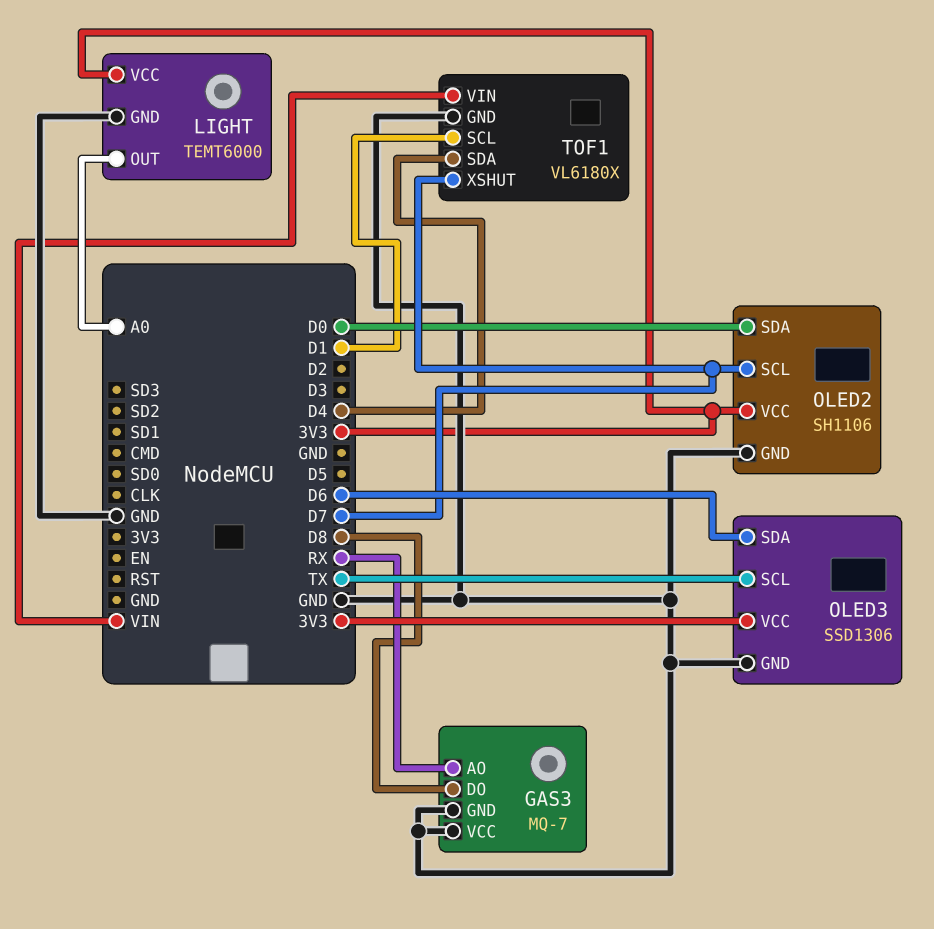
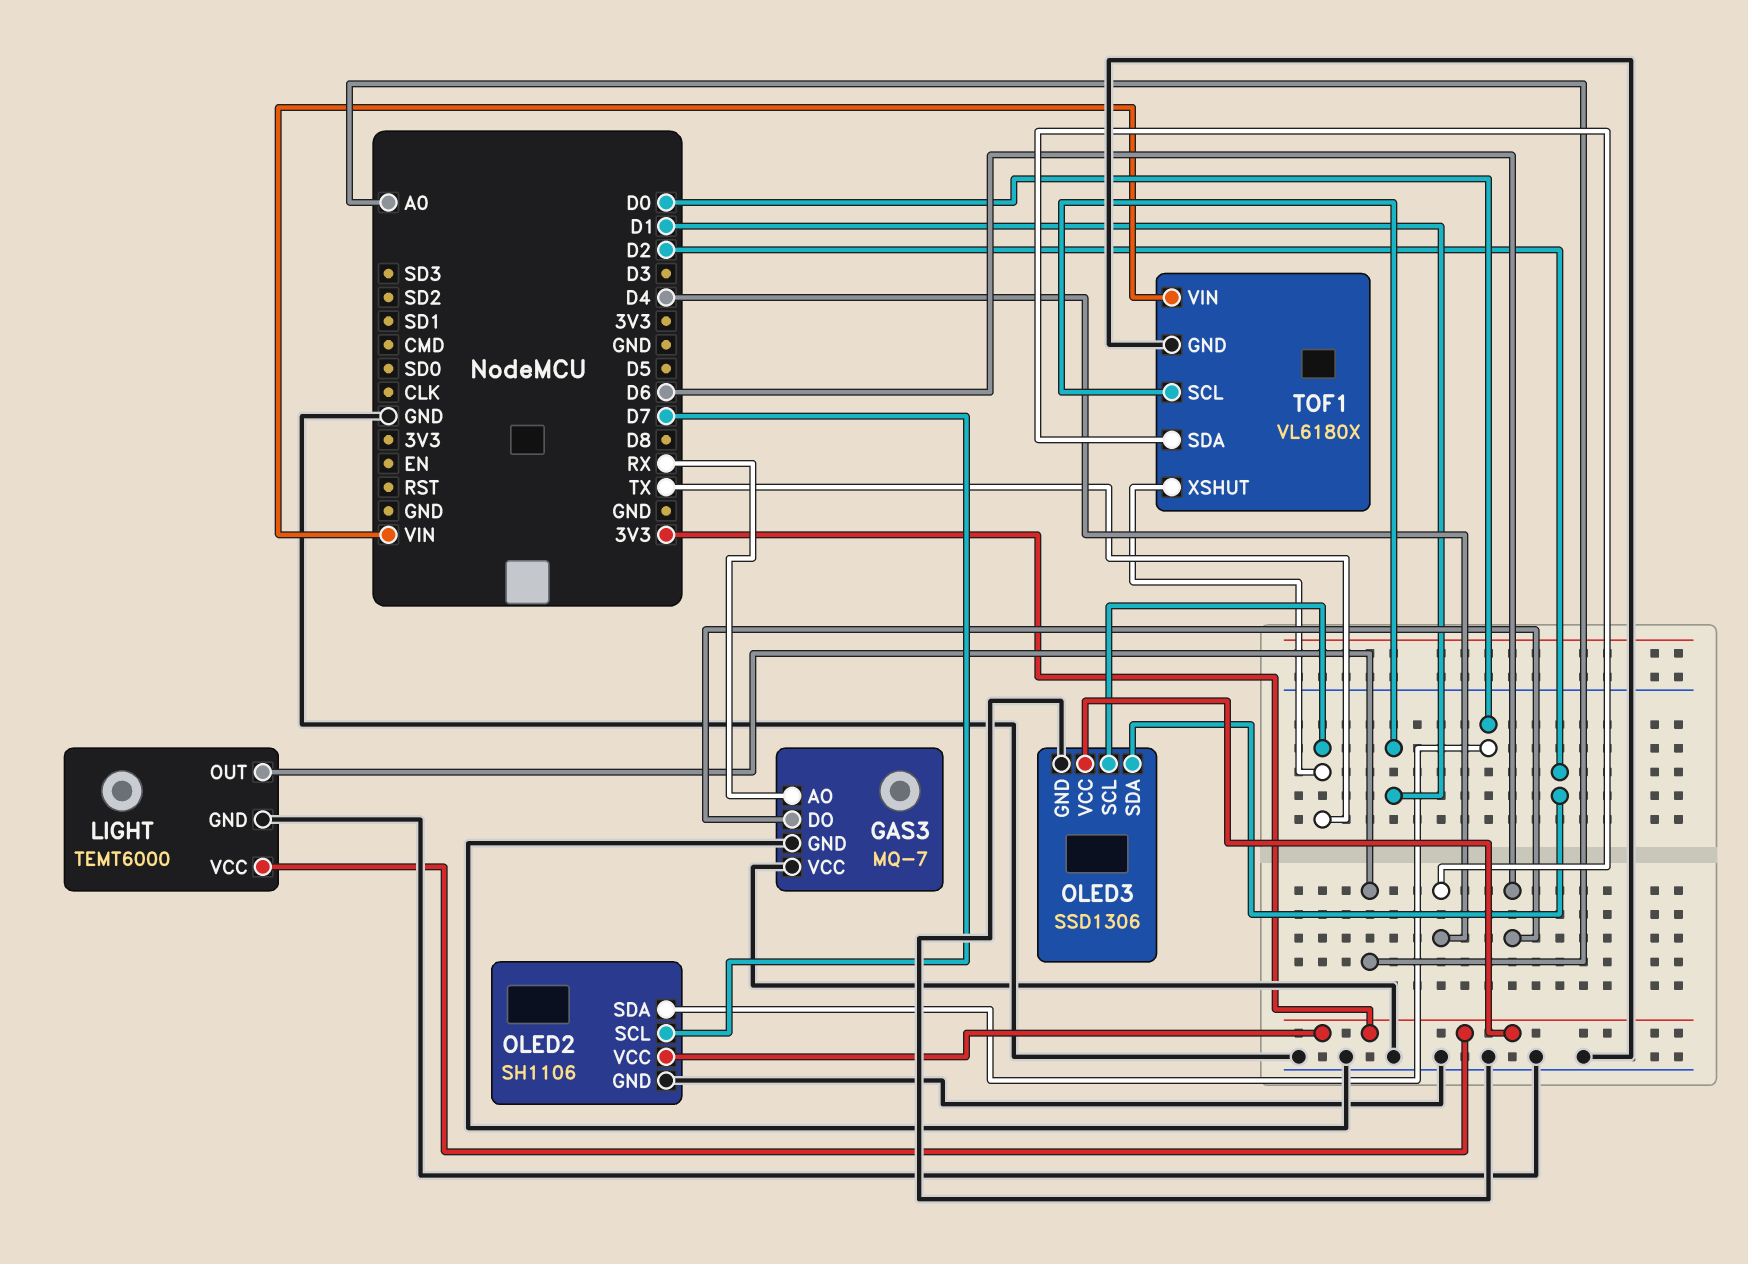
GAS3 pin DO: D8 -> D6
OLED3 pin SDA: D6 -> D2
TOF1 pin XSHUT: D7 -> TX

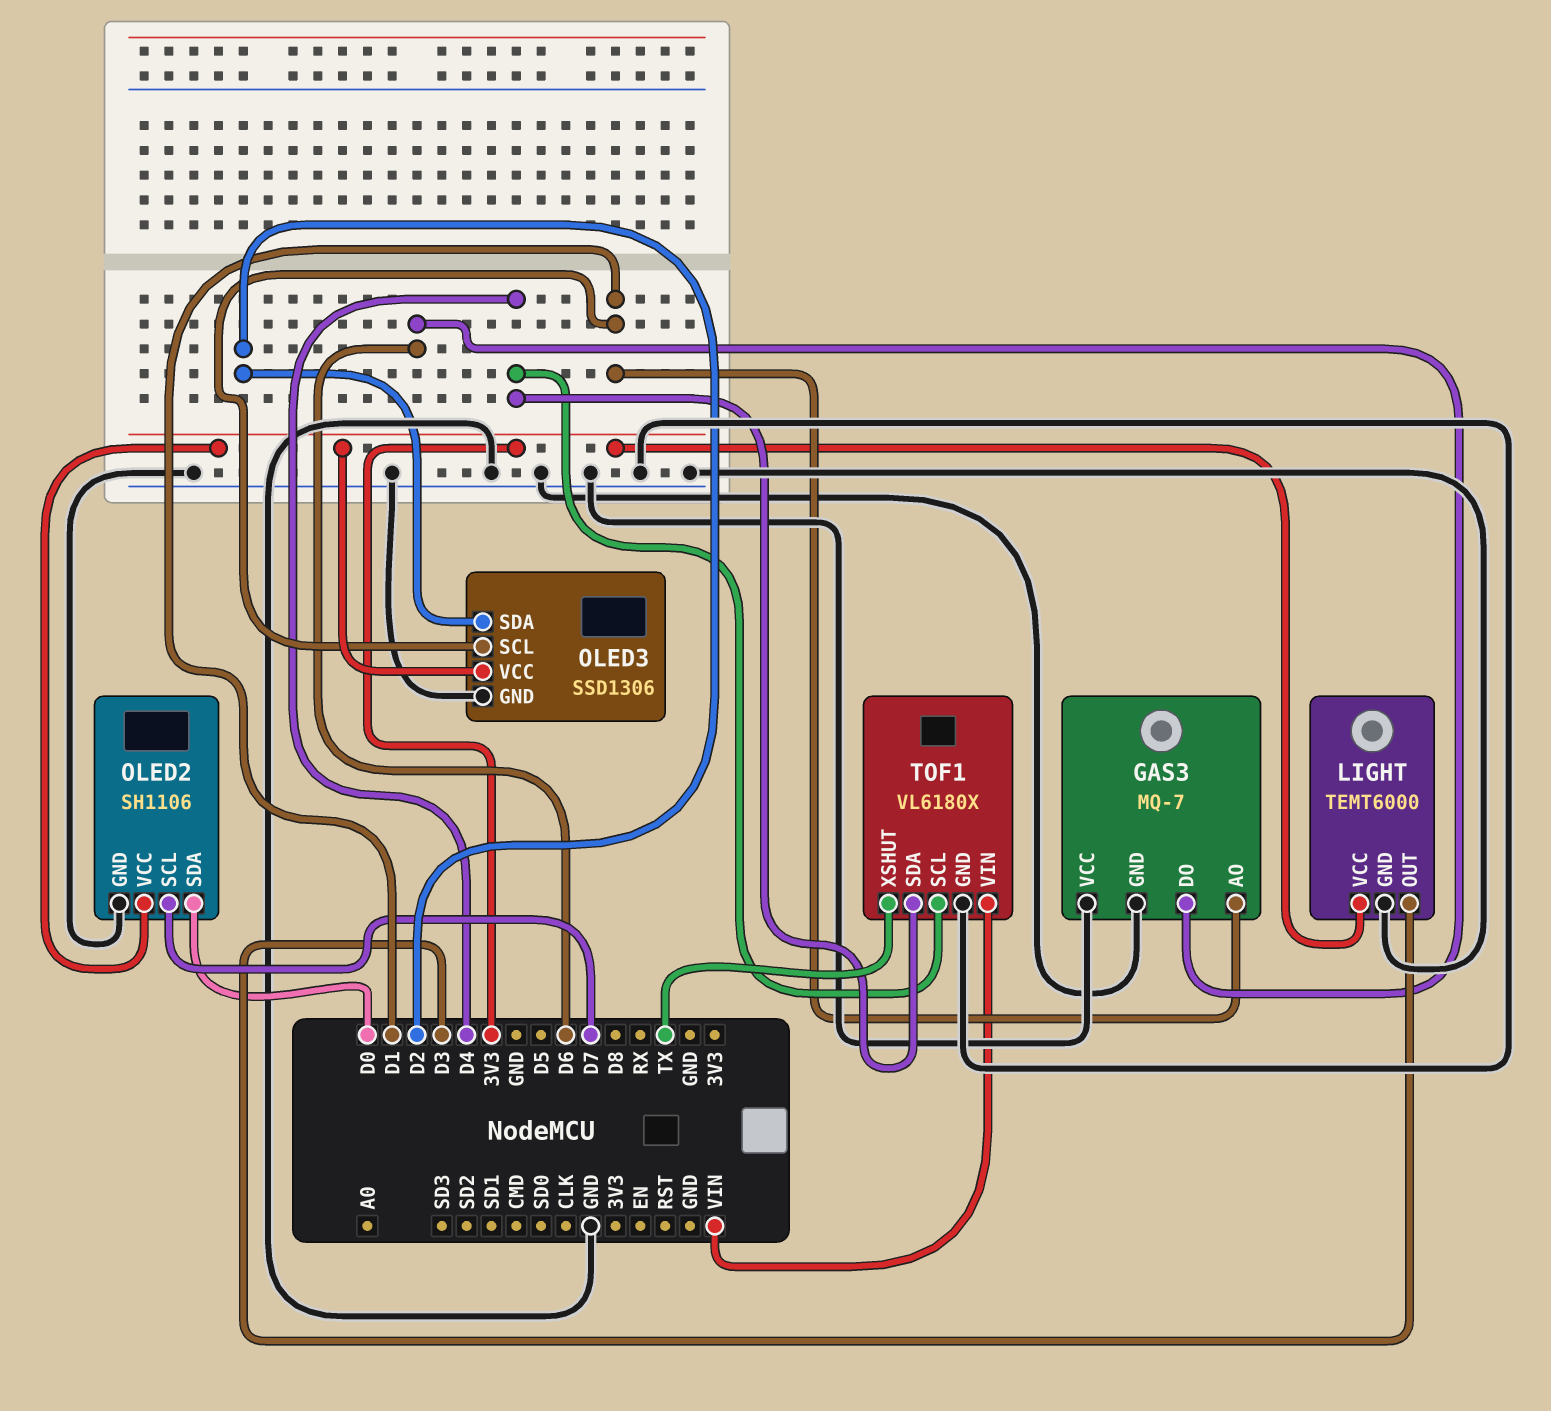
GAS3 pin AO: RX -> D1
LIGHT pin OUT: A0 -> D3
OLED3 pin SCL: TX -> D1
TOF1 pin SCL: D1 -> D4

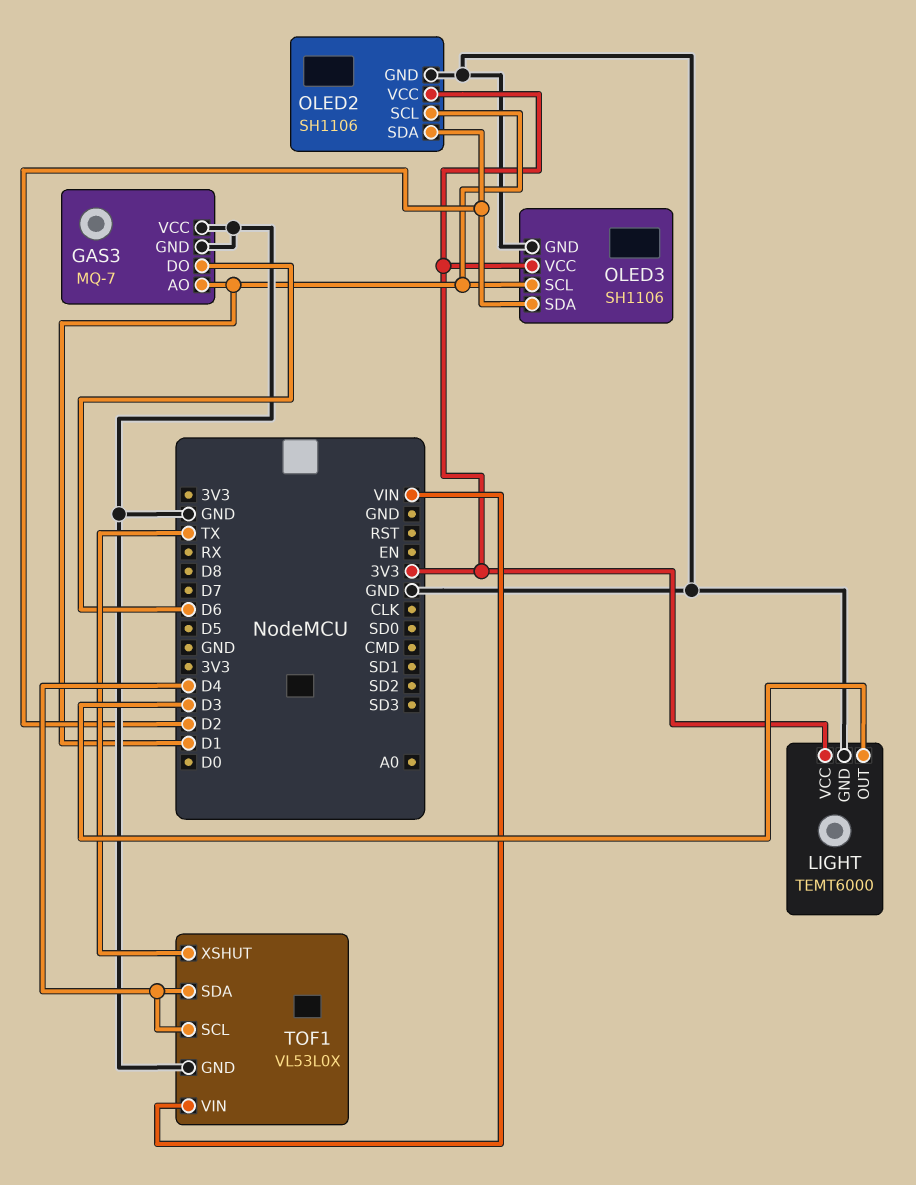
OLED2 pin SCL: D7 -> D1
OLED2 pin SDA: D0 -> D2
OLED3: SSD1306 -> SH1106
TOF1: VL6180X -> VL53L0X

